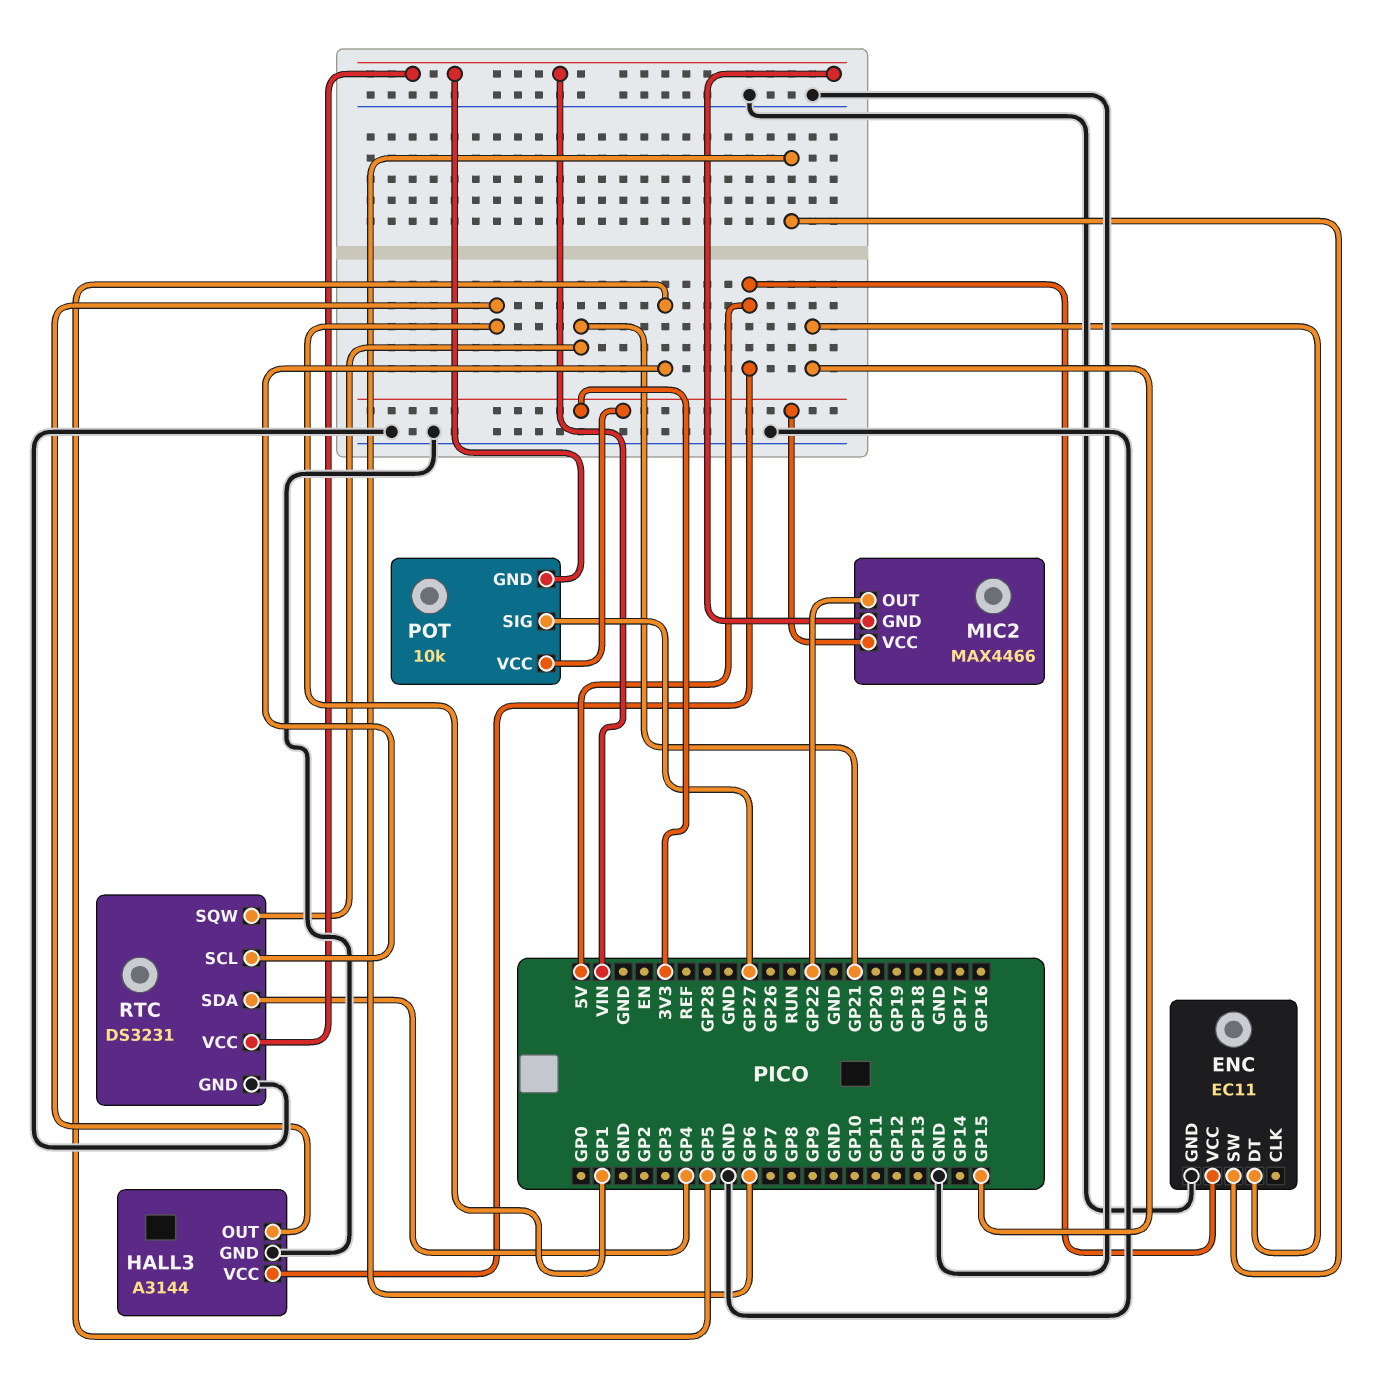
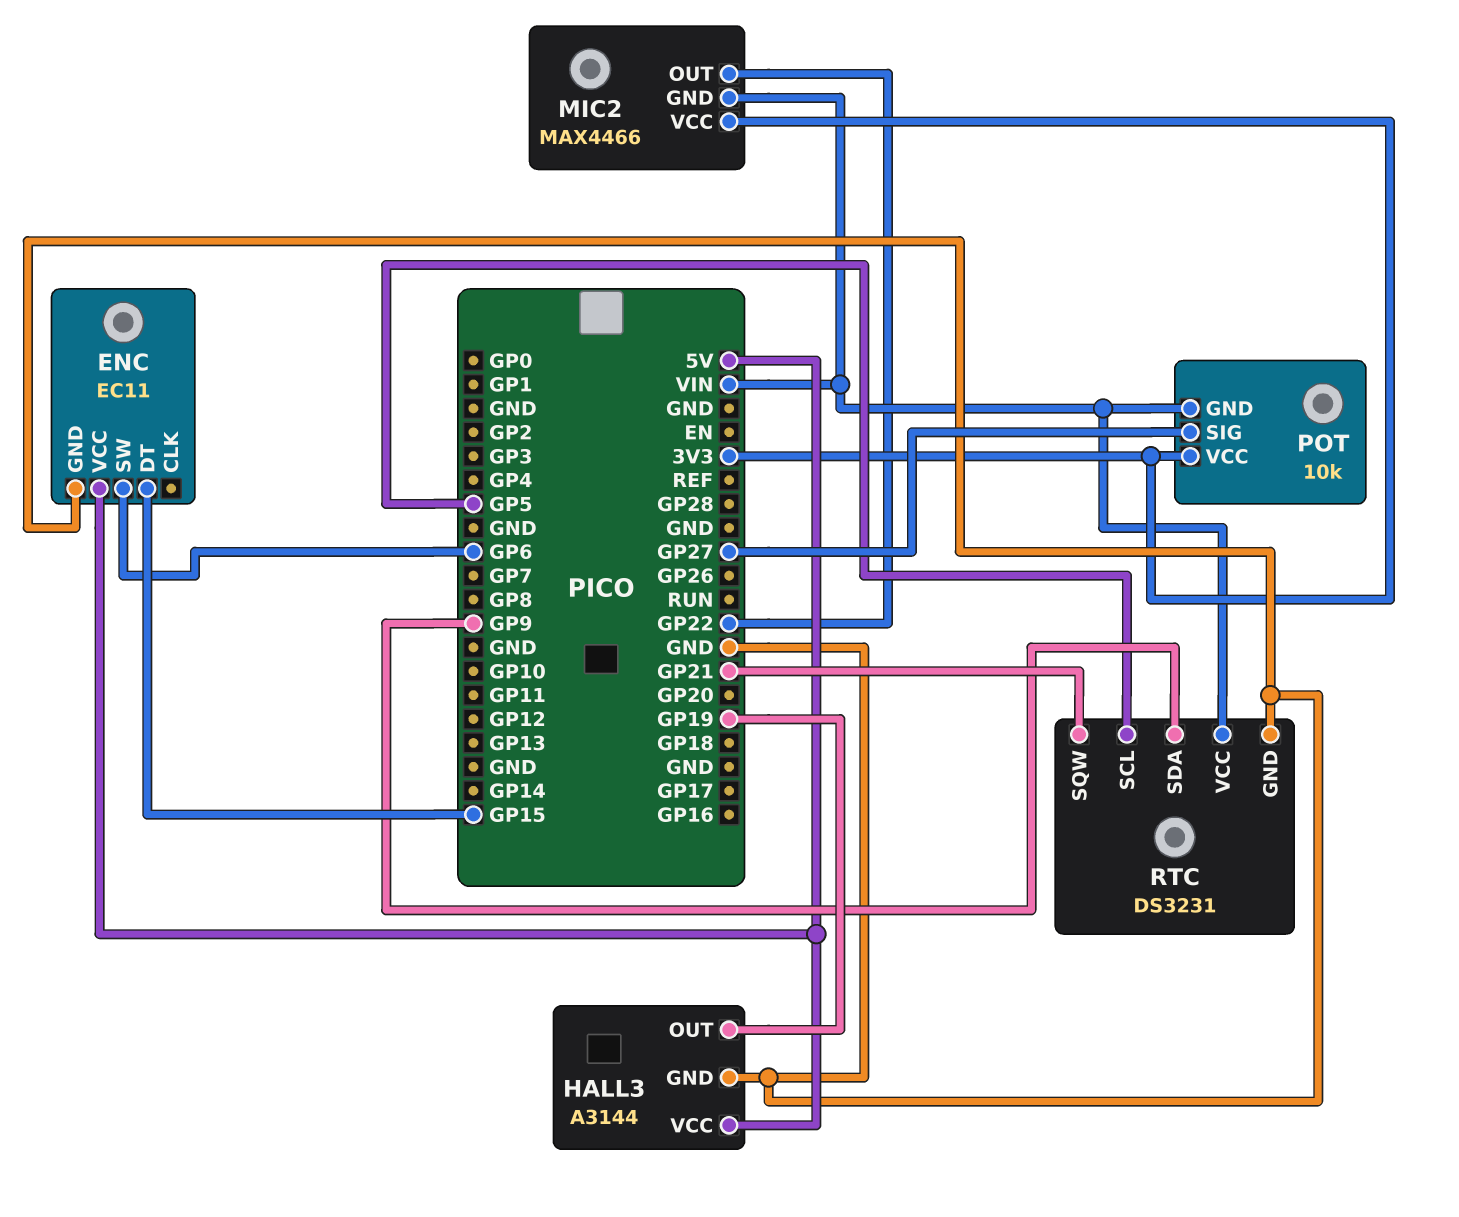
HALL3 pin OUT: GP1 -> GP19
RTC pin SDA: GP4 -> GP9

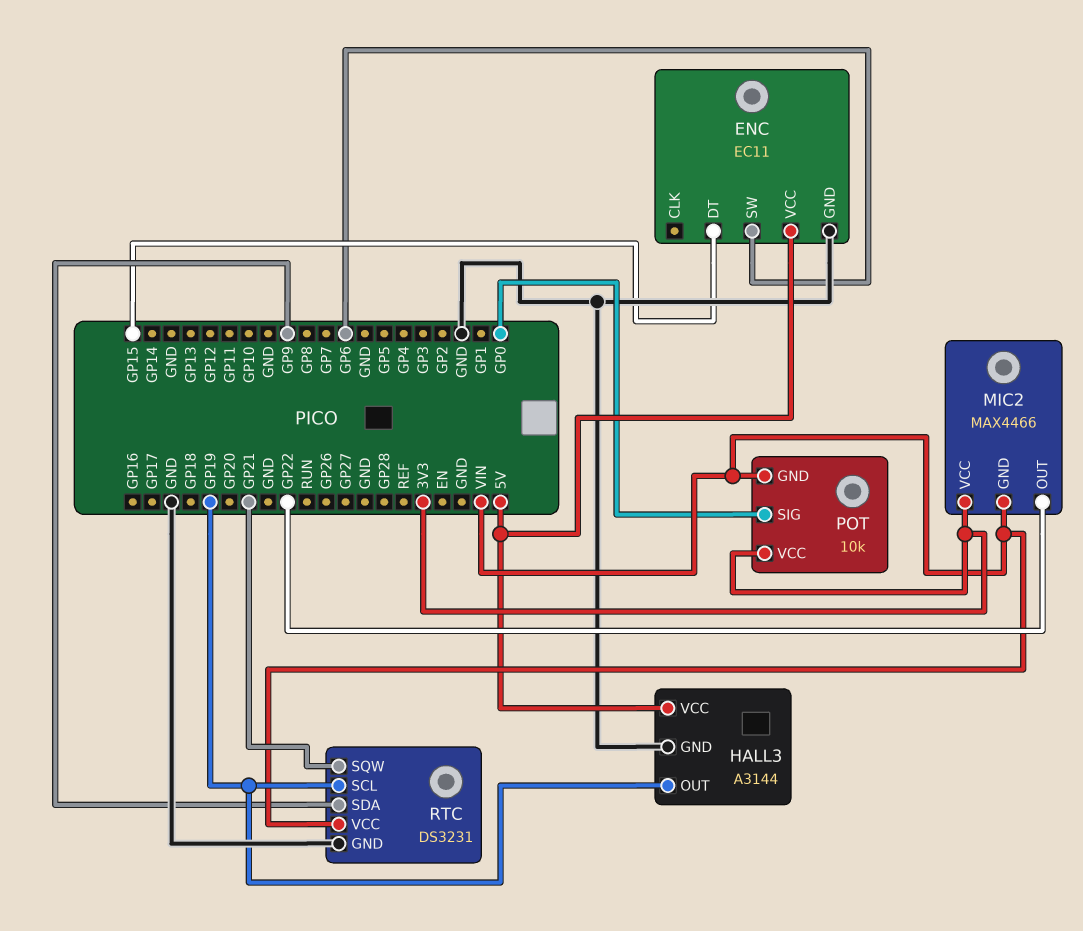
POT pin SIG: GP27 -> GP0
RTC pin SCL: GP5 -> GP19

